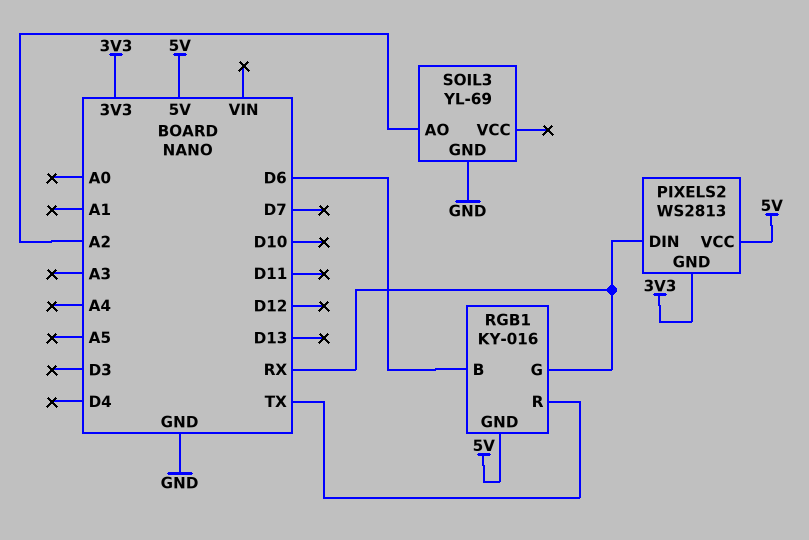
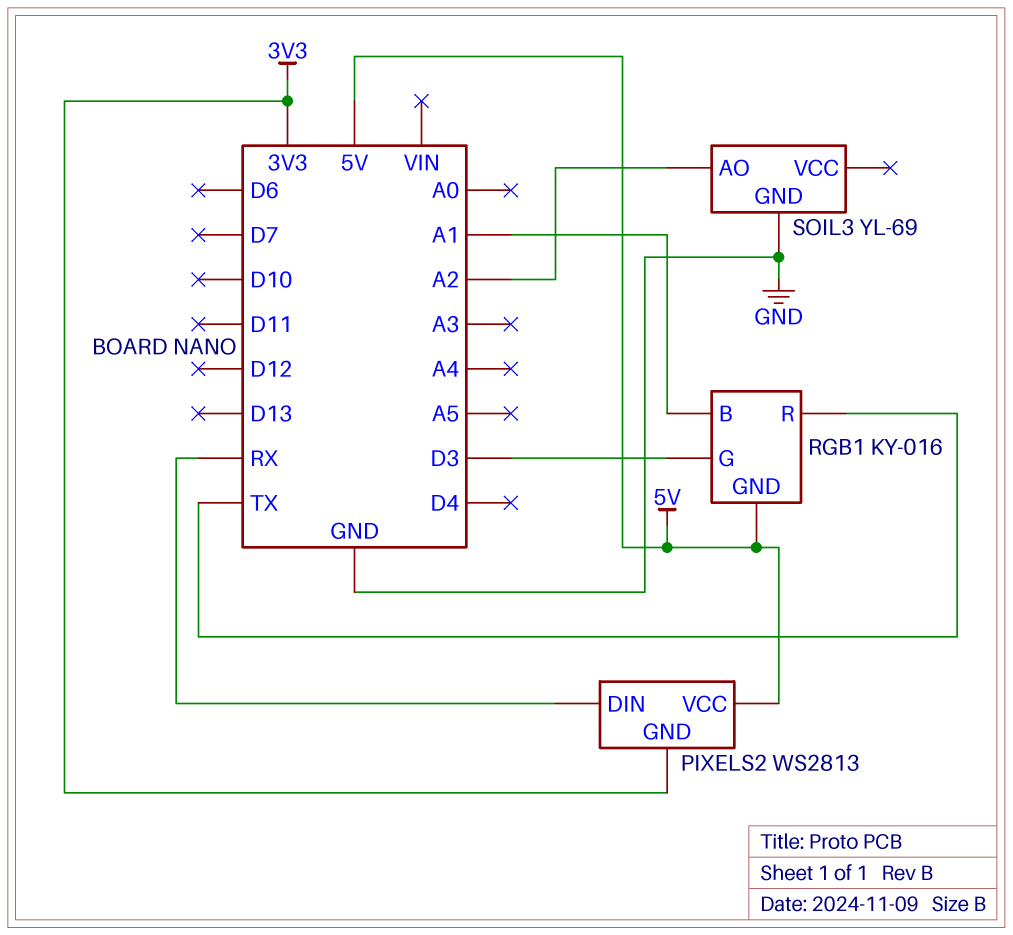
RGB1 pin B: D6 -> A1
RGB1 pin G: RX -> D3

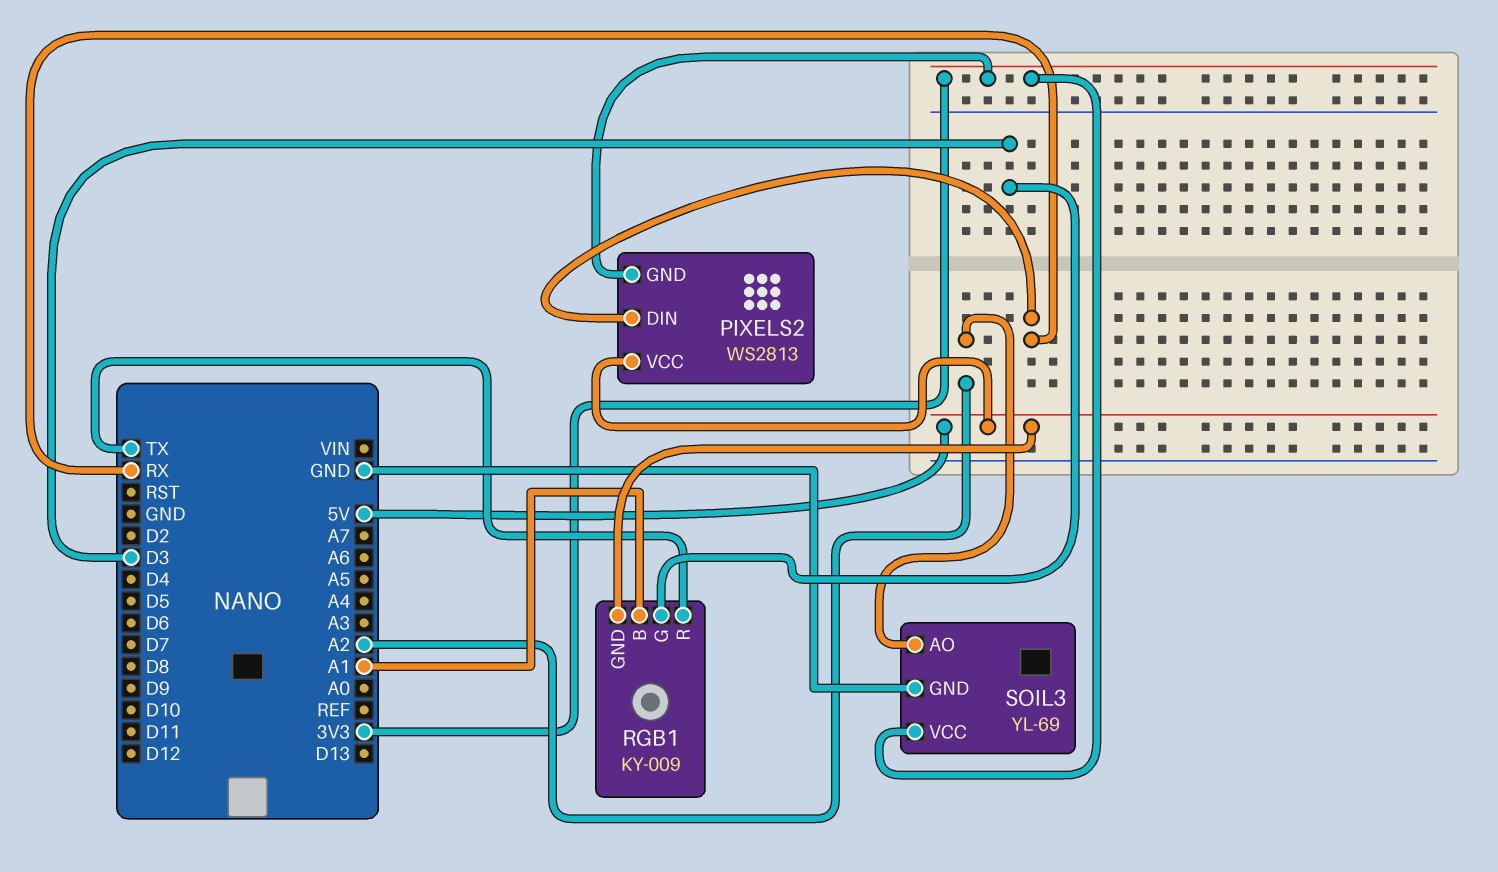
RGB1: KY-016 -> KY-009
SOIL3 pin VCC: none -> 3V3

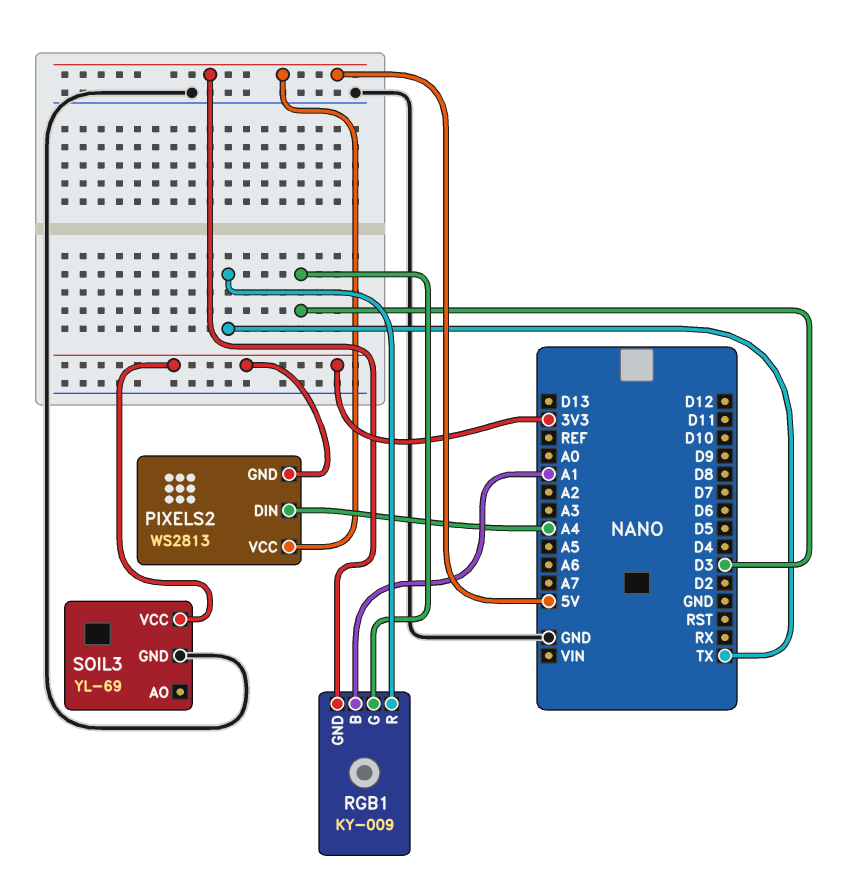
PIXELS2 pin DIN: RX -> A4
SOIL3 pin AO: A2 -> none

